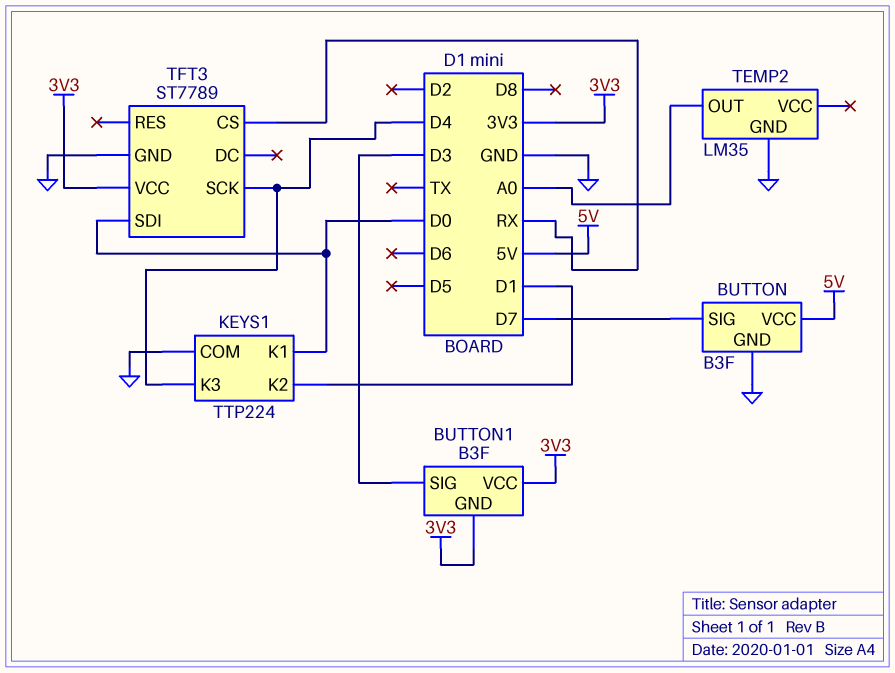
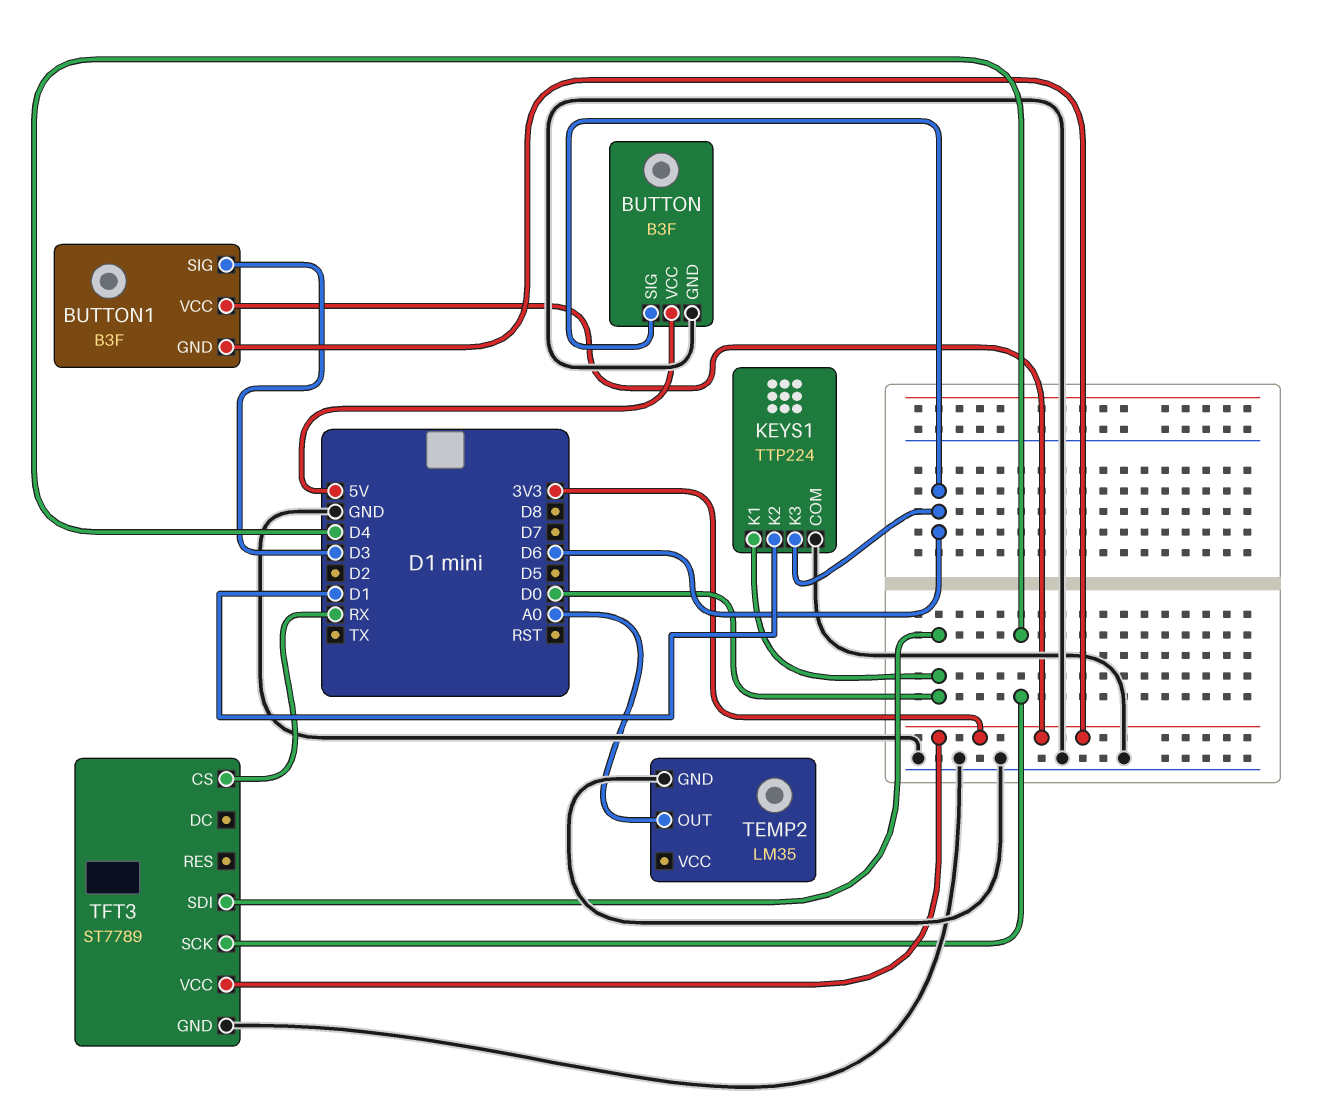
BUTTON pin SIG: D7 -> D6
KEYS1 pin K3: D4 -> D6

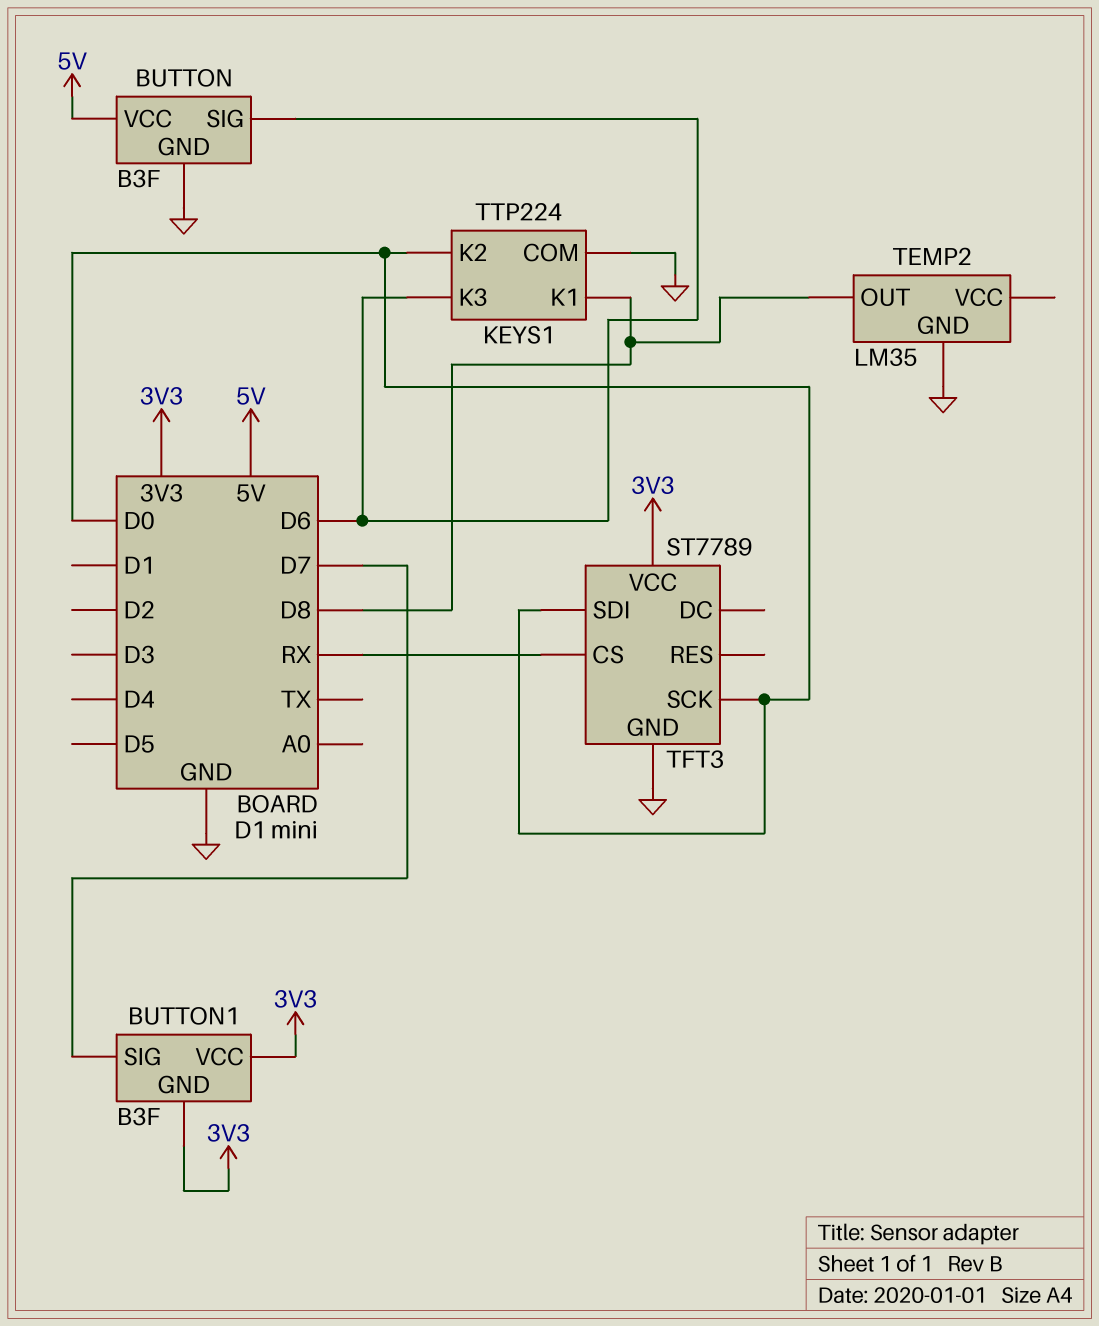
BUTTON1 pin SIG: D3 -> D7
KEYS1 pin K1: D0 -> D8
KEYS1 pin K2: D1 -> D0
TEMP2 pin OUT: A0 -> D8
TFT3 pin SCK: D4 -> D0

